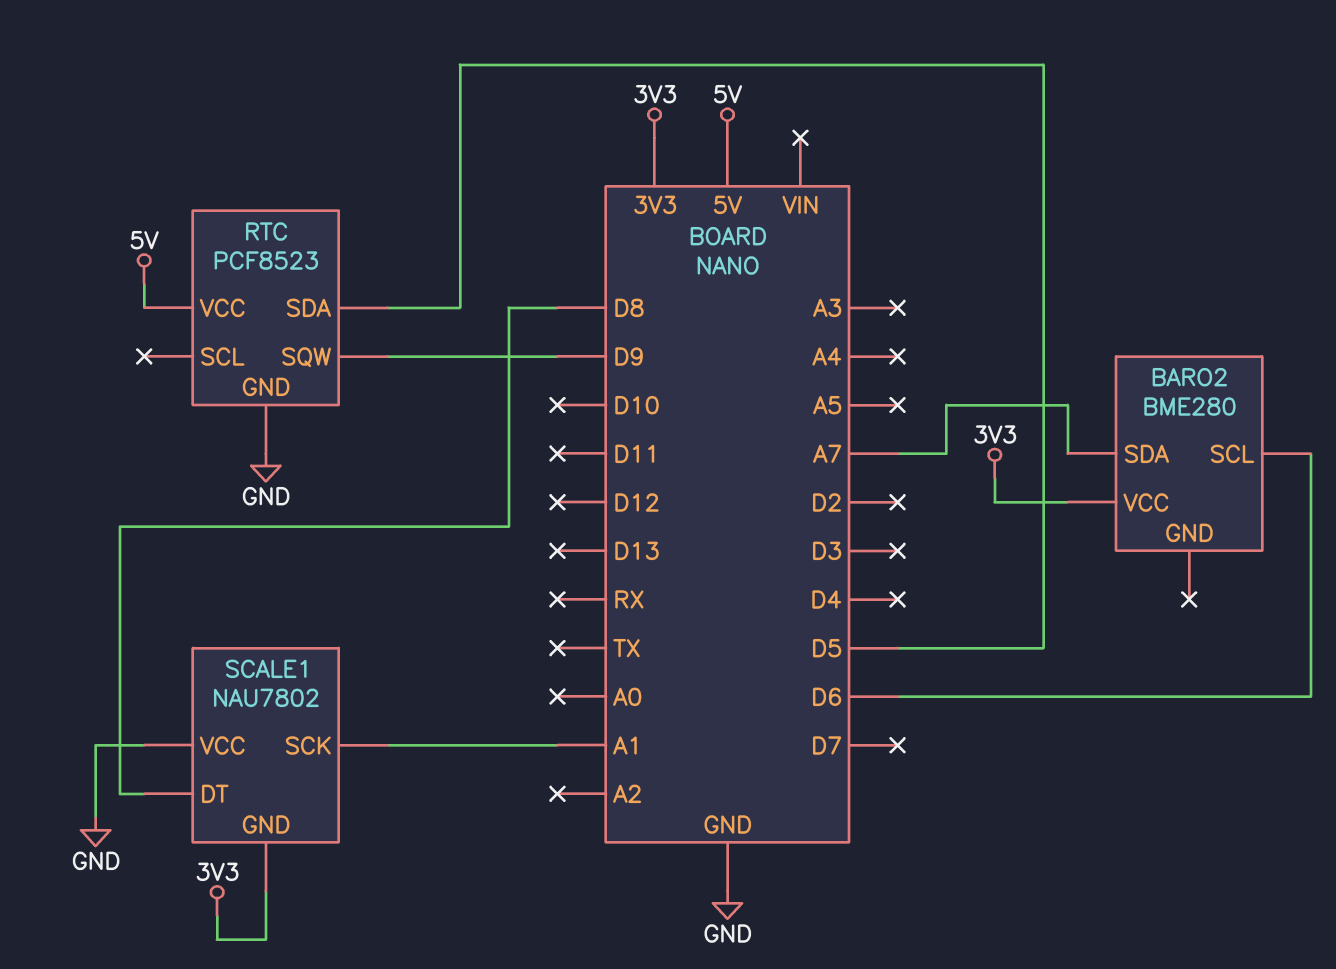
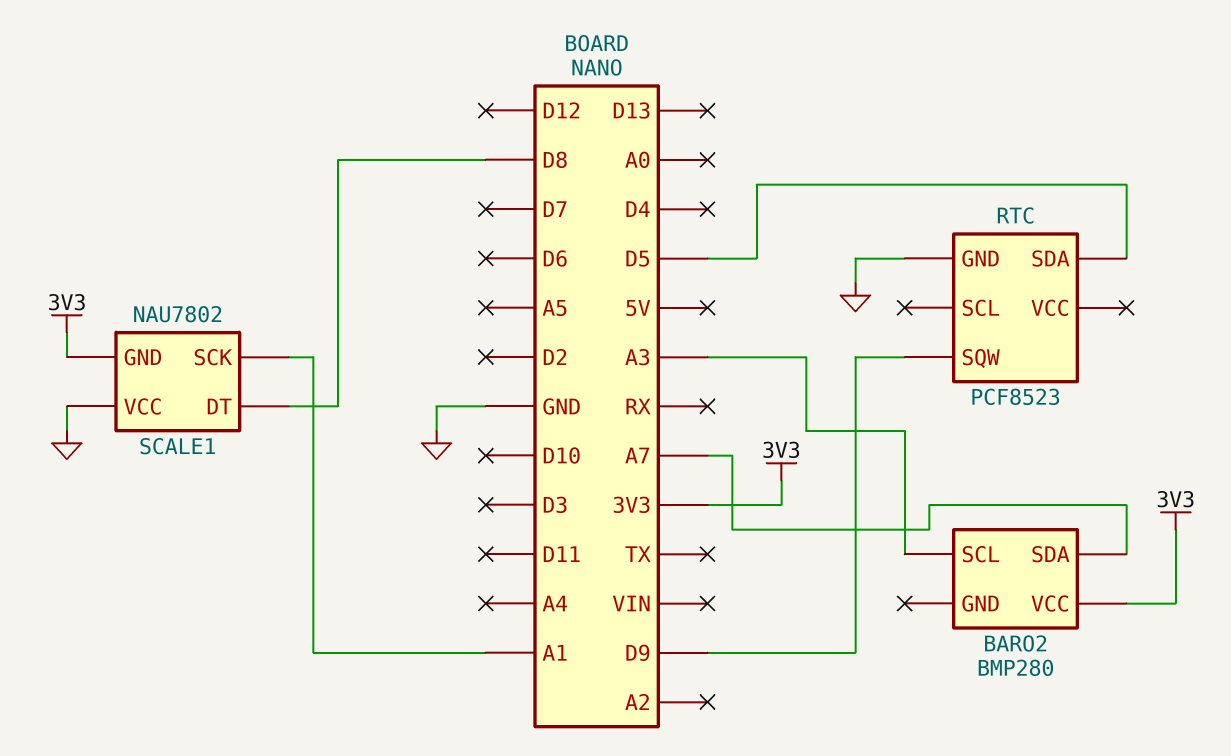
BARO2: BME280 -> BMP280
BARO2 pin SCL: D6 -> A3
RTC pin VCC: 5V -> none

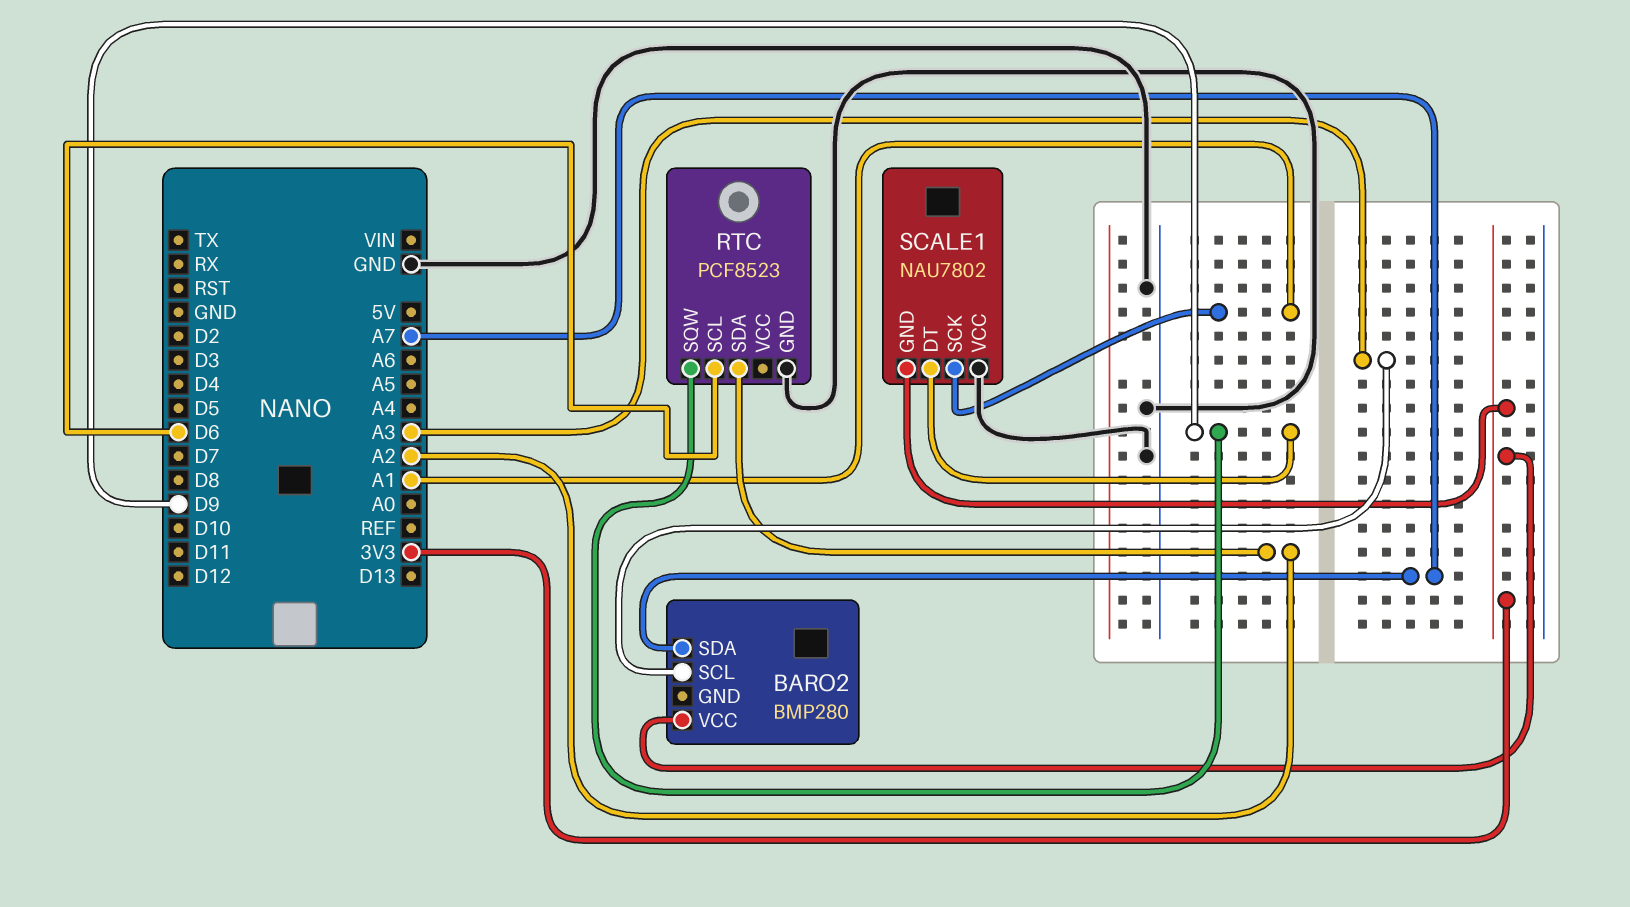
RTC pin SCL: none -> D6
RTC pin SDA: D5 -> A2
SCALE1 pin DT: D8 -> D9

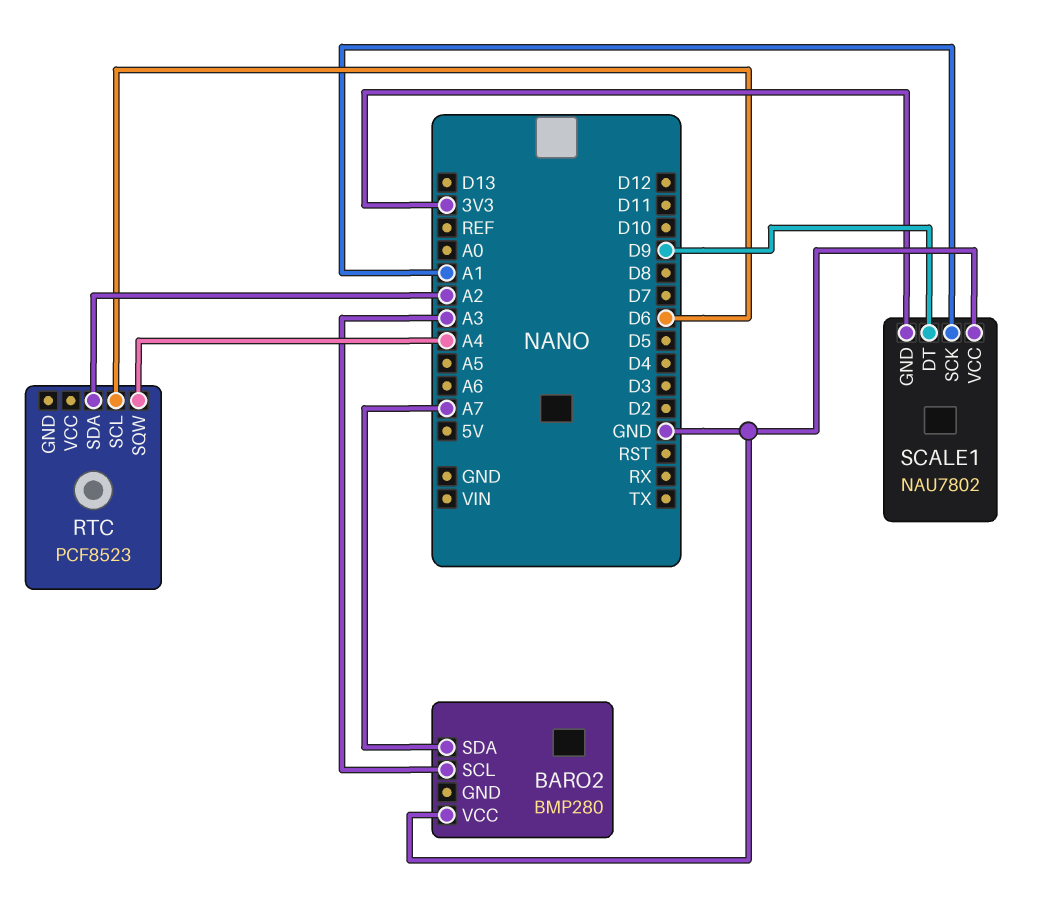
BARO2 pin VCC: 3V3 -> GND
RTC pin GND: GND -> none
RTC pin SQW: D9 -> A4

